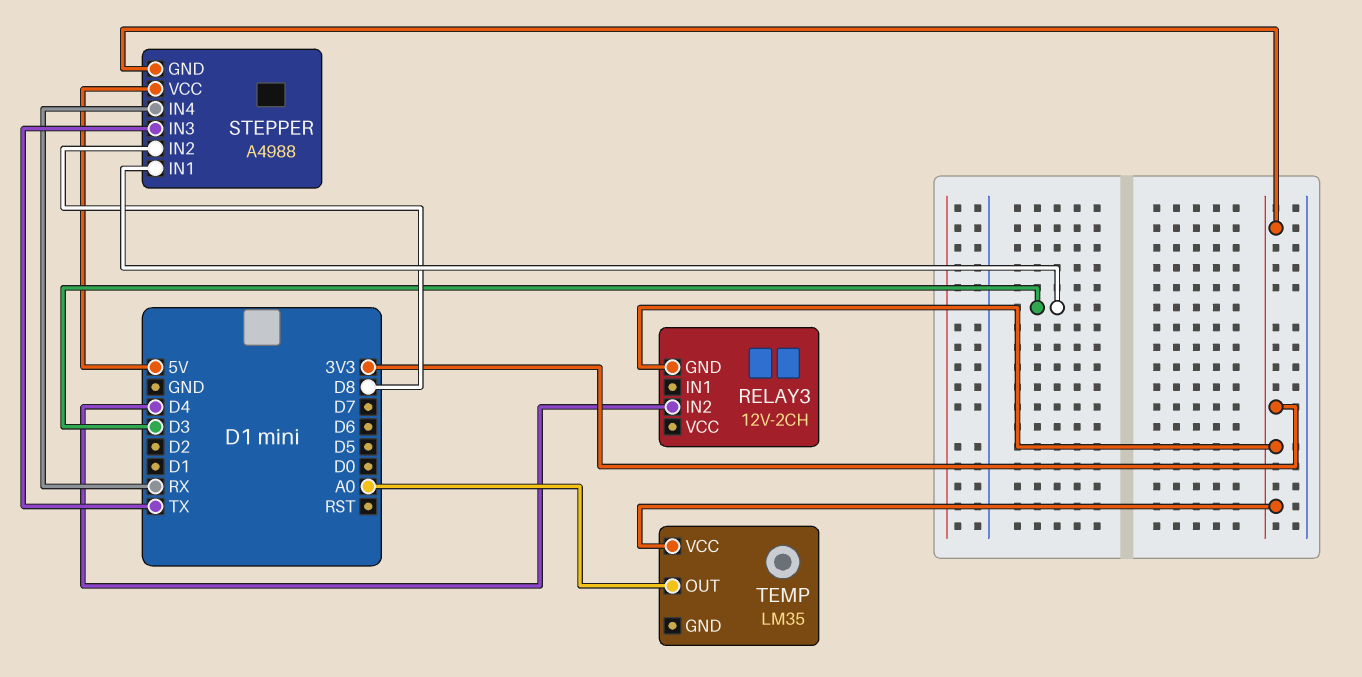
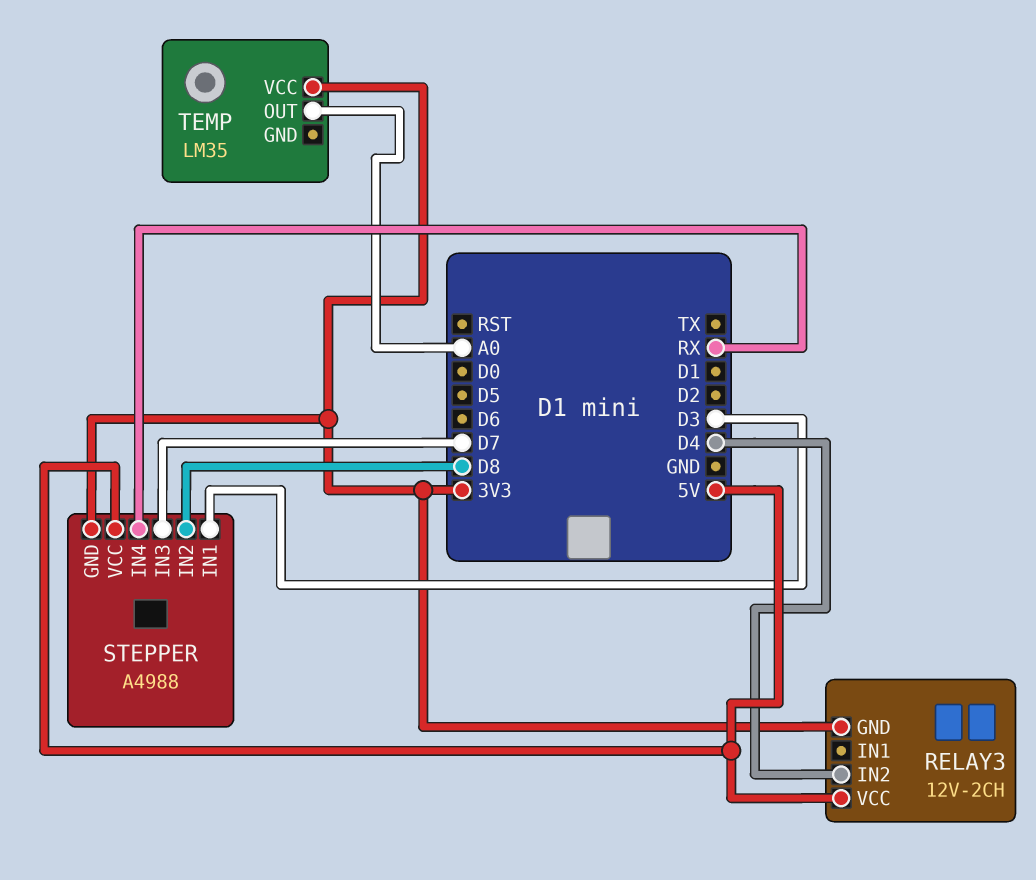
RELAY3 pin VCC: none -> 5V
STEPPER pin IN3: TX -> D7

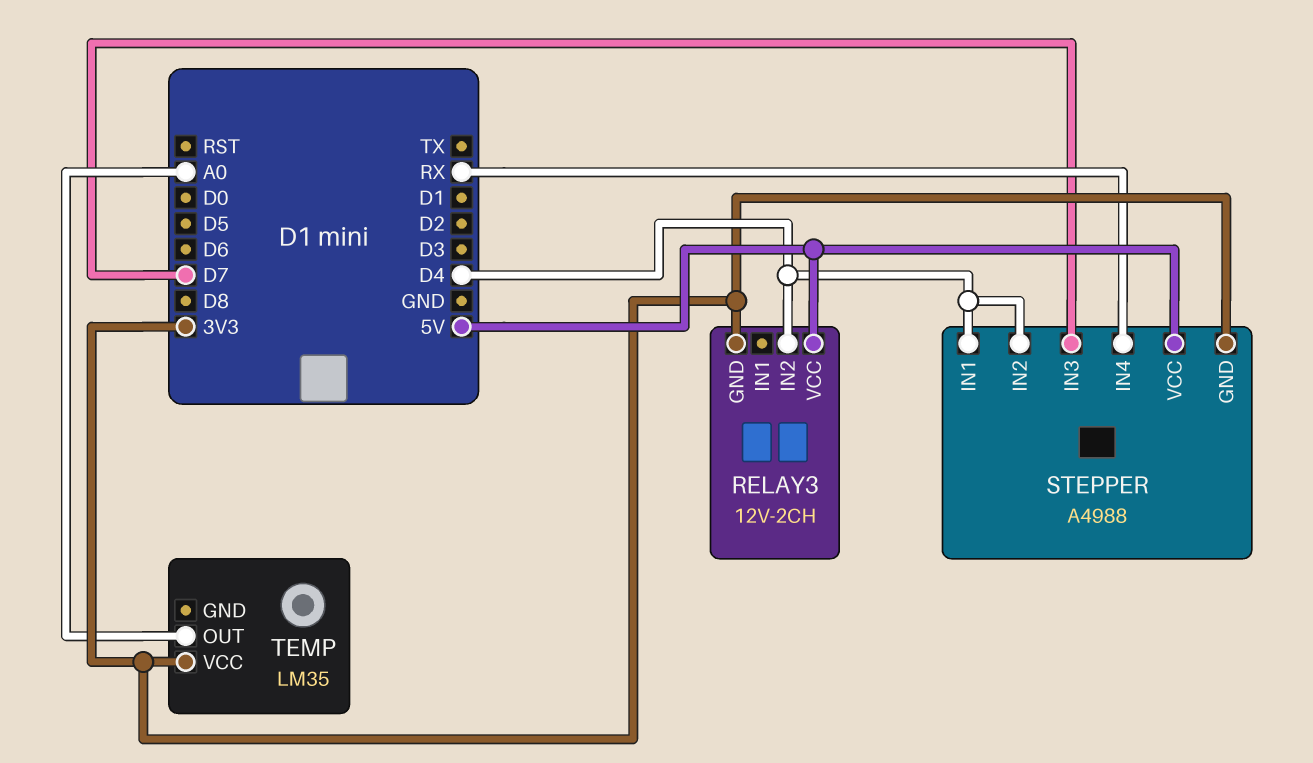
STEPPER pin IN1: D3 -> D4
STEPPER pin IN2: D8 -> D4

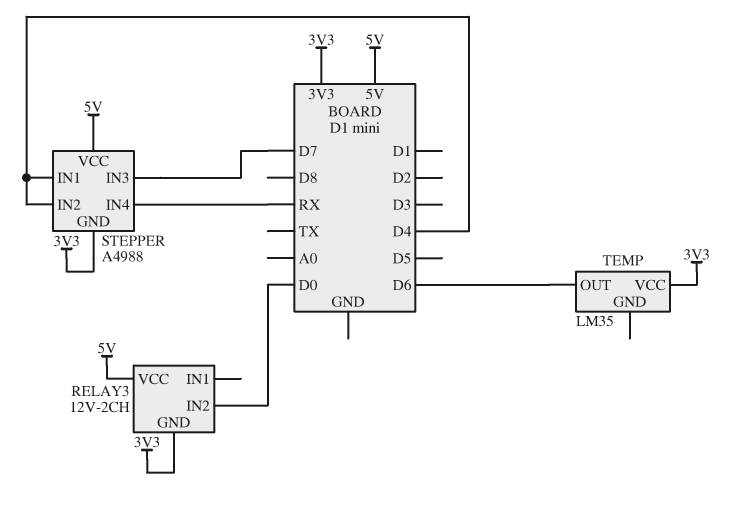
RELAY3 pin IN2: D4 -> D0
TEMP pin OUT: A0 -> D6

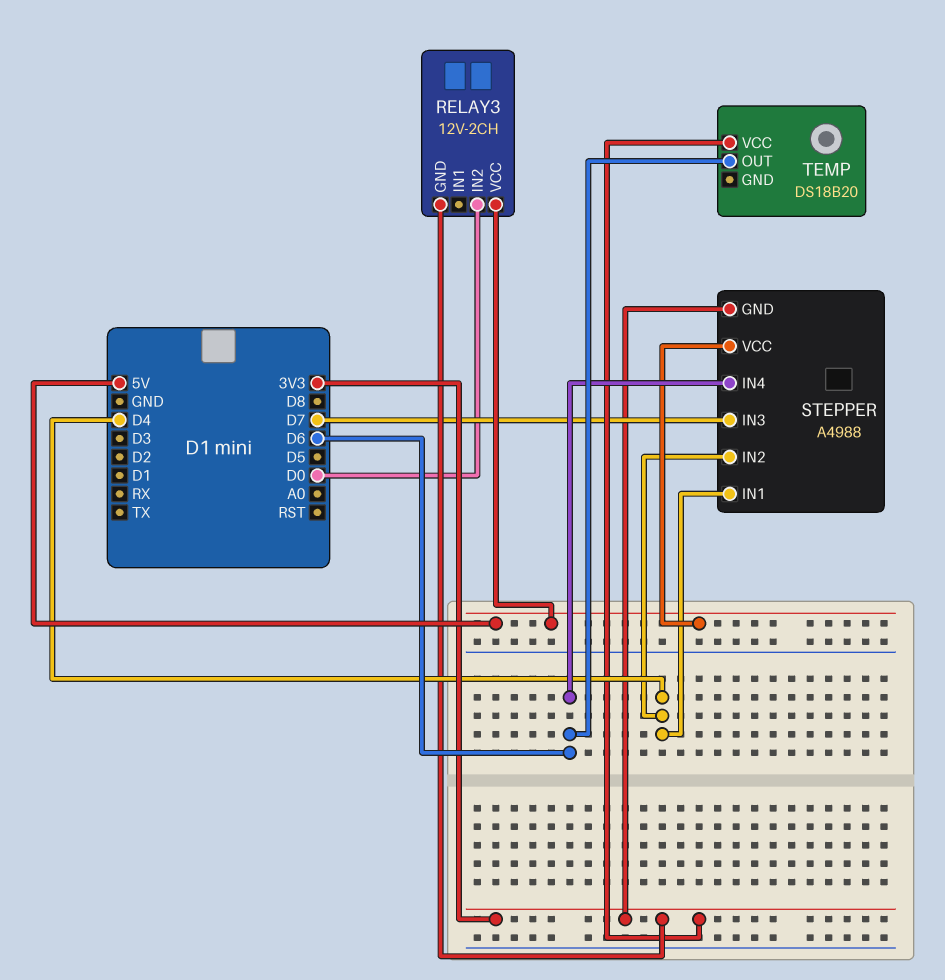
STEPPER pin IN4: RX -> D6
TEMP: LM35 -> DS18B20

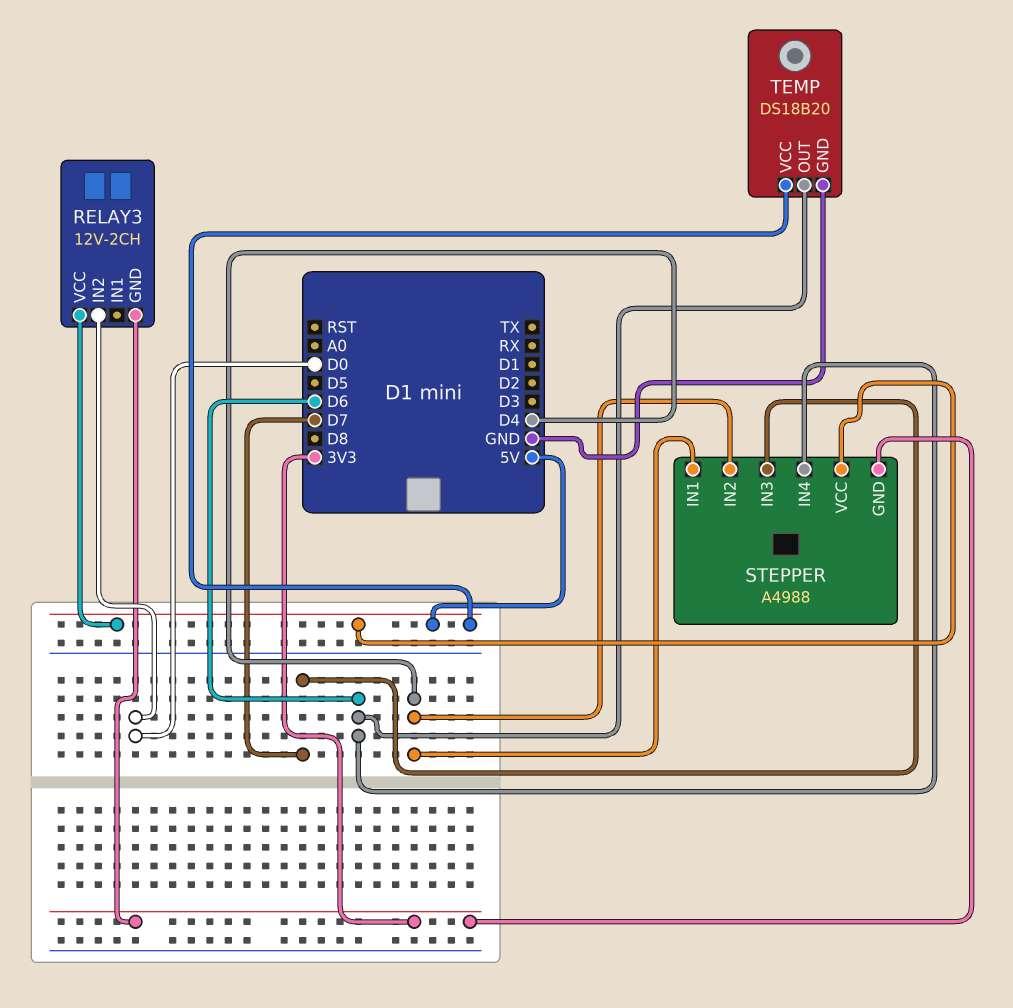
TEMP pin GND: none -> GND
TEMP pin VCC: 3V3 -> 5V

